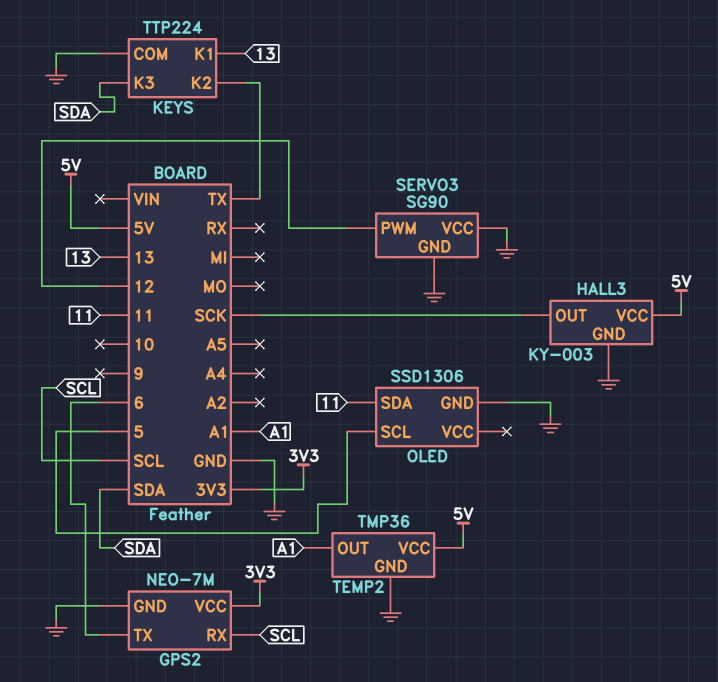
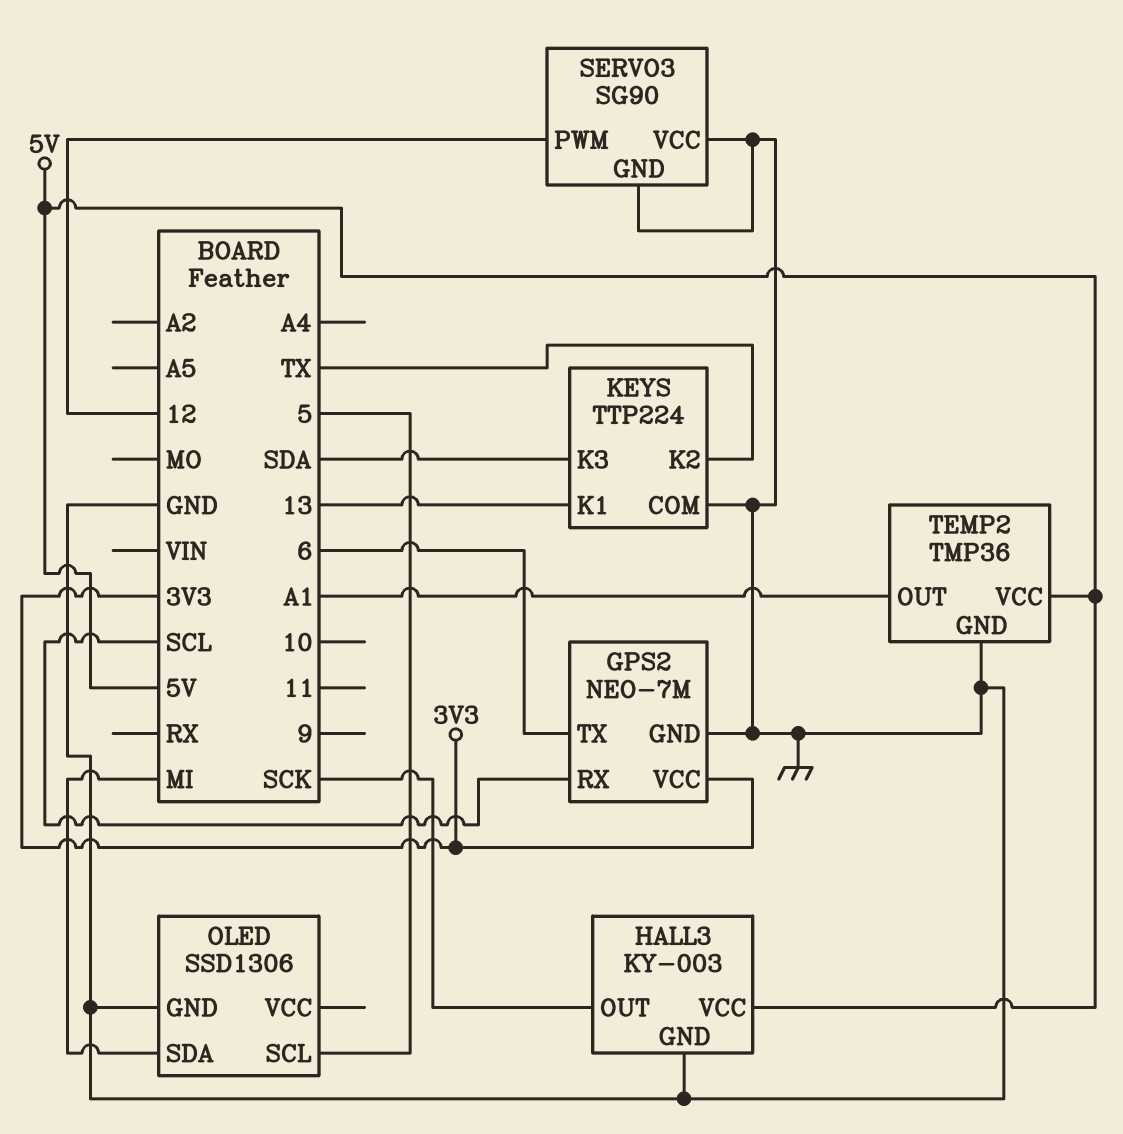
OLED pin SDA: 11 -> MI

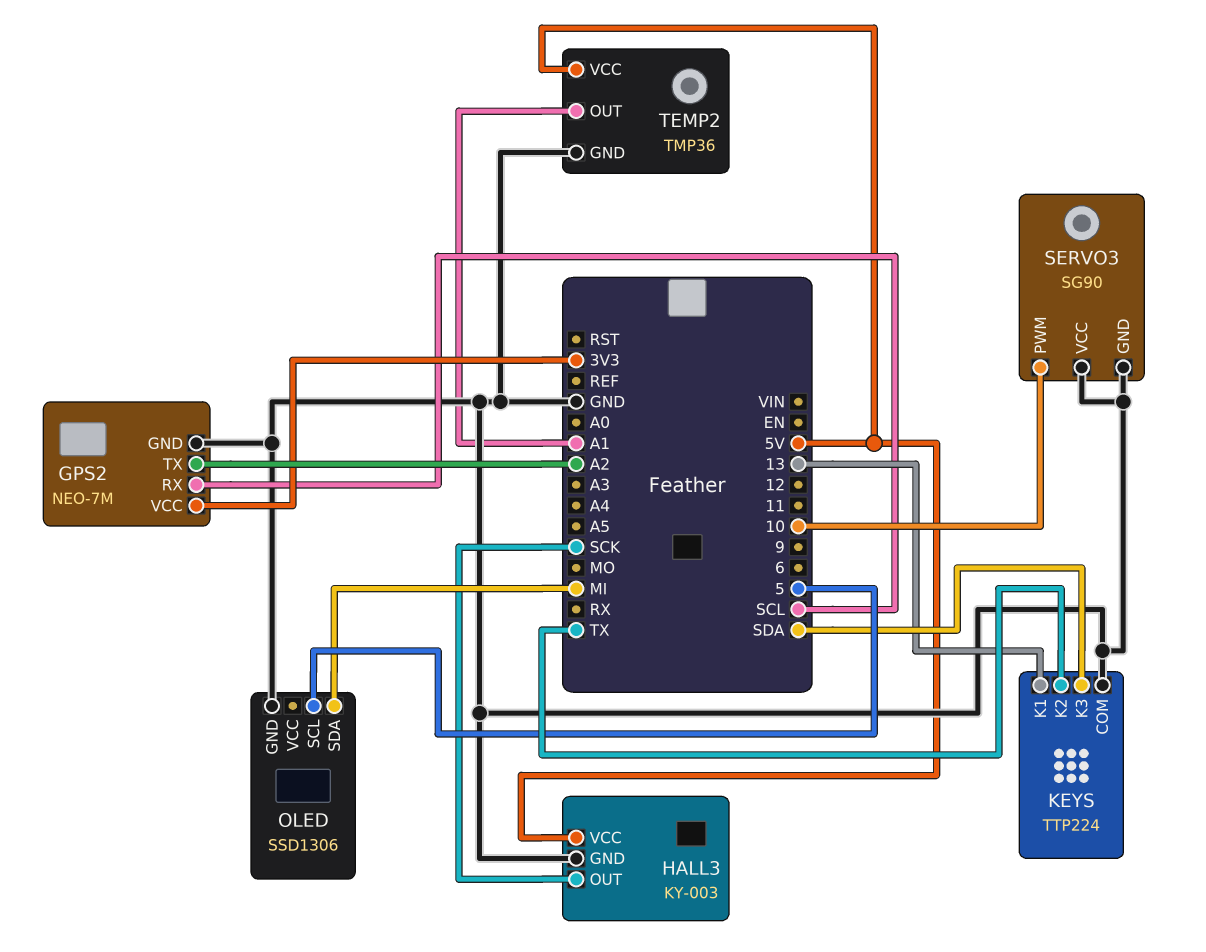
GPS2 pin TX: 6 -> A2
SERVO3 pin PWM: 12 -> 10

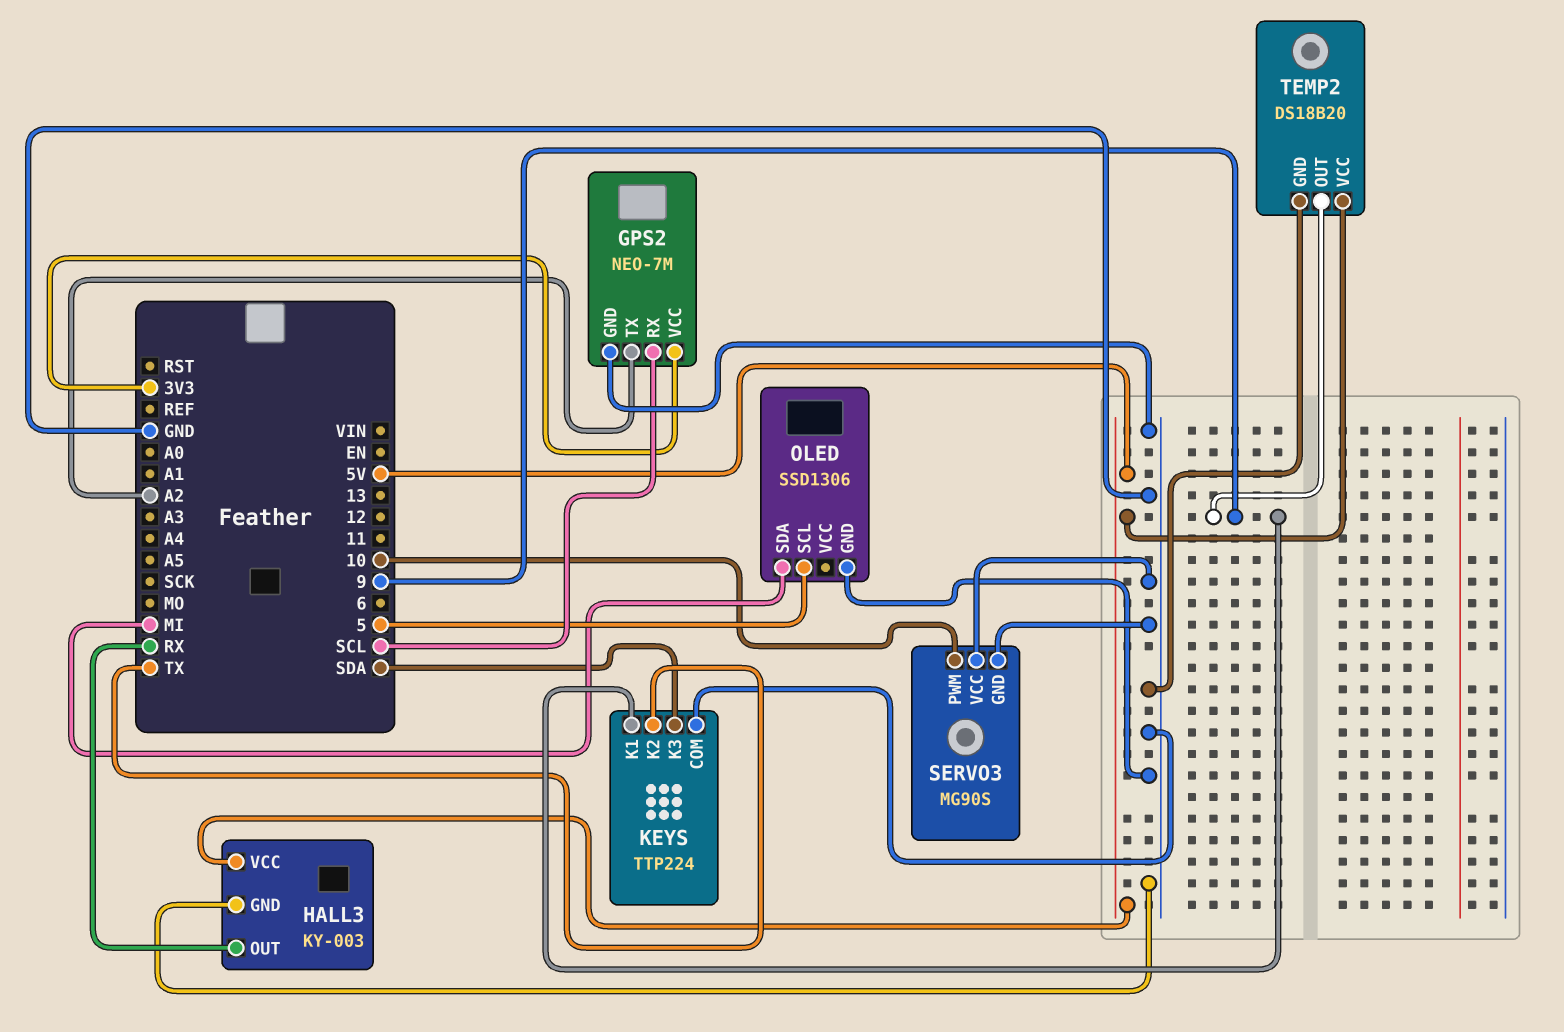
HALL3 pin OUT: SCK -> RX
KEYS pin K1: 13 -> 9
SERVO3: SG90 -> MG90S
TEMP2: TMP36 -> DS18B20
TEMP2 pin OUT: A1 -> 9

